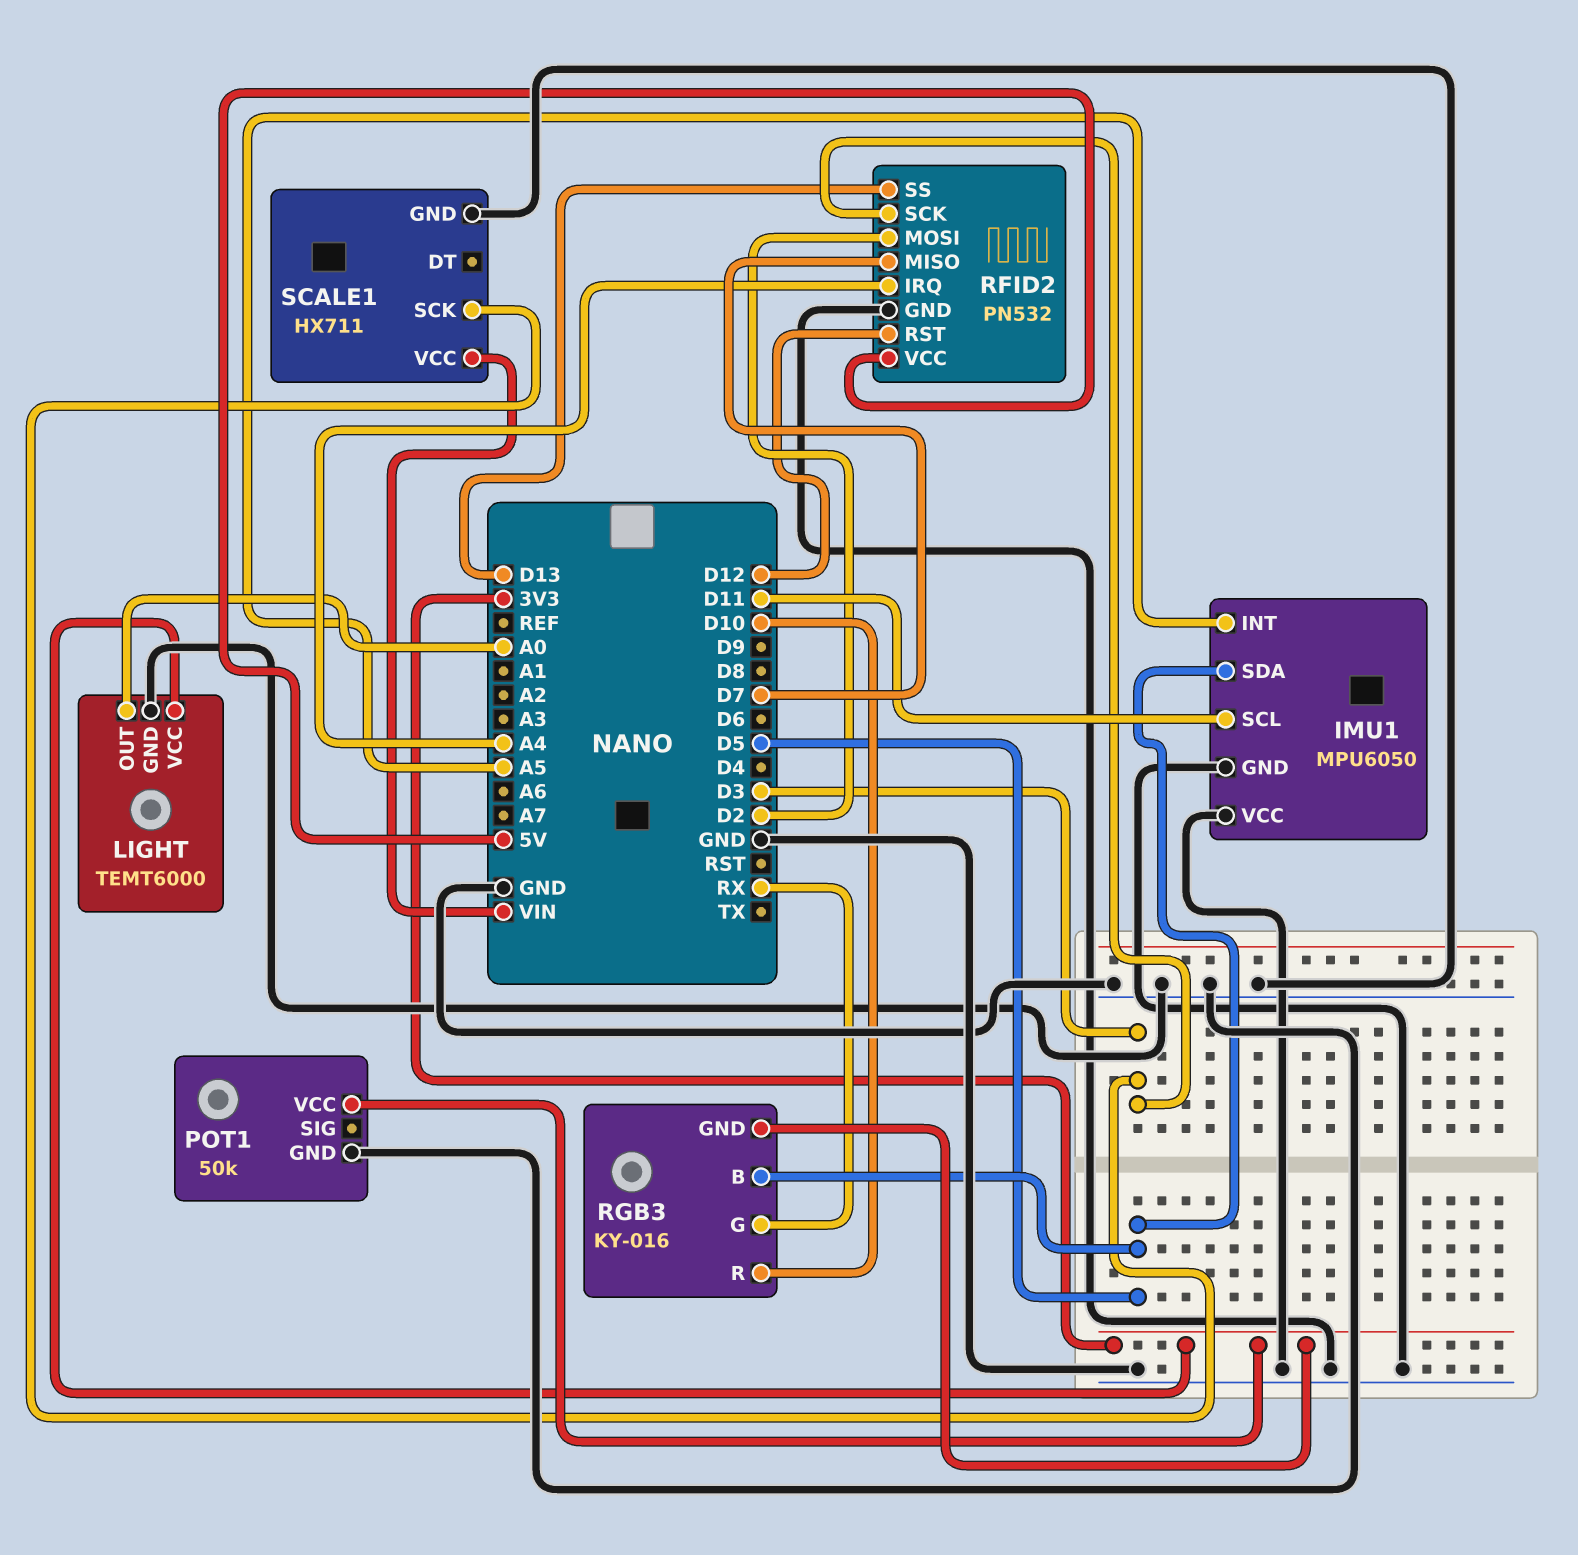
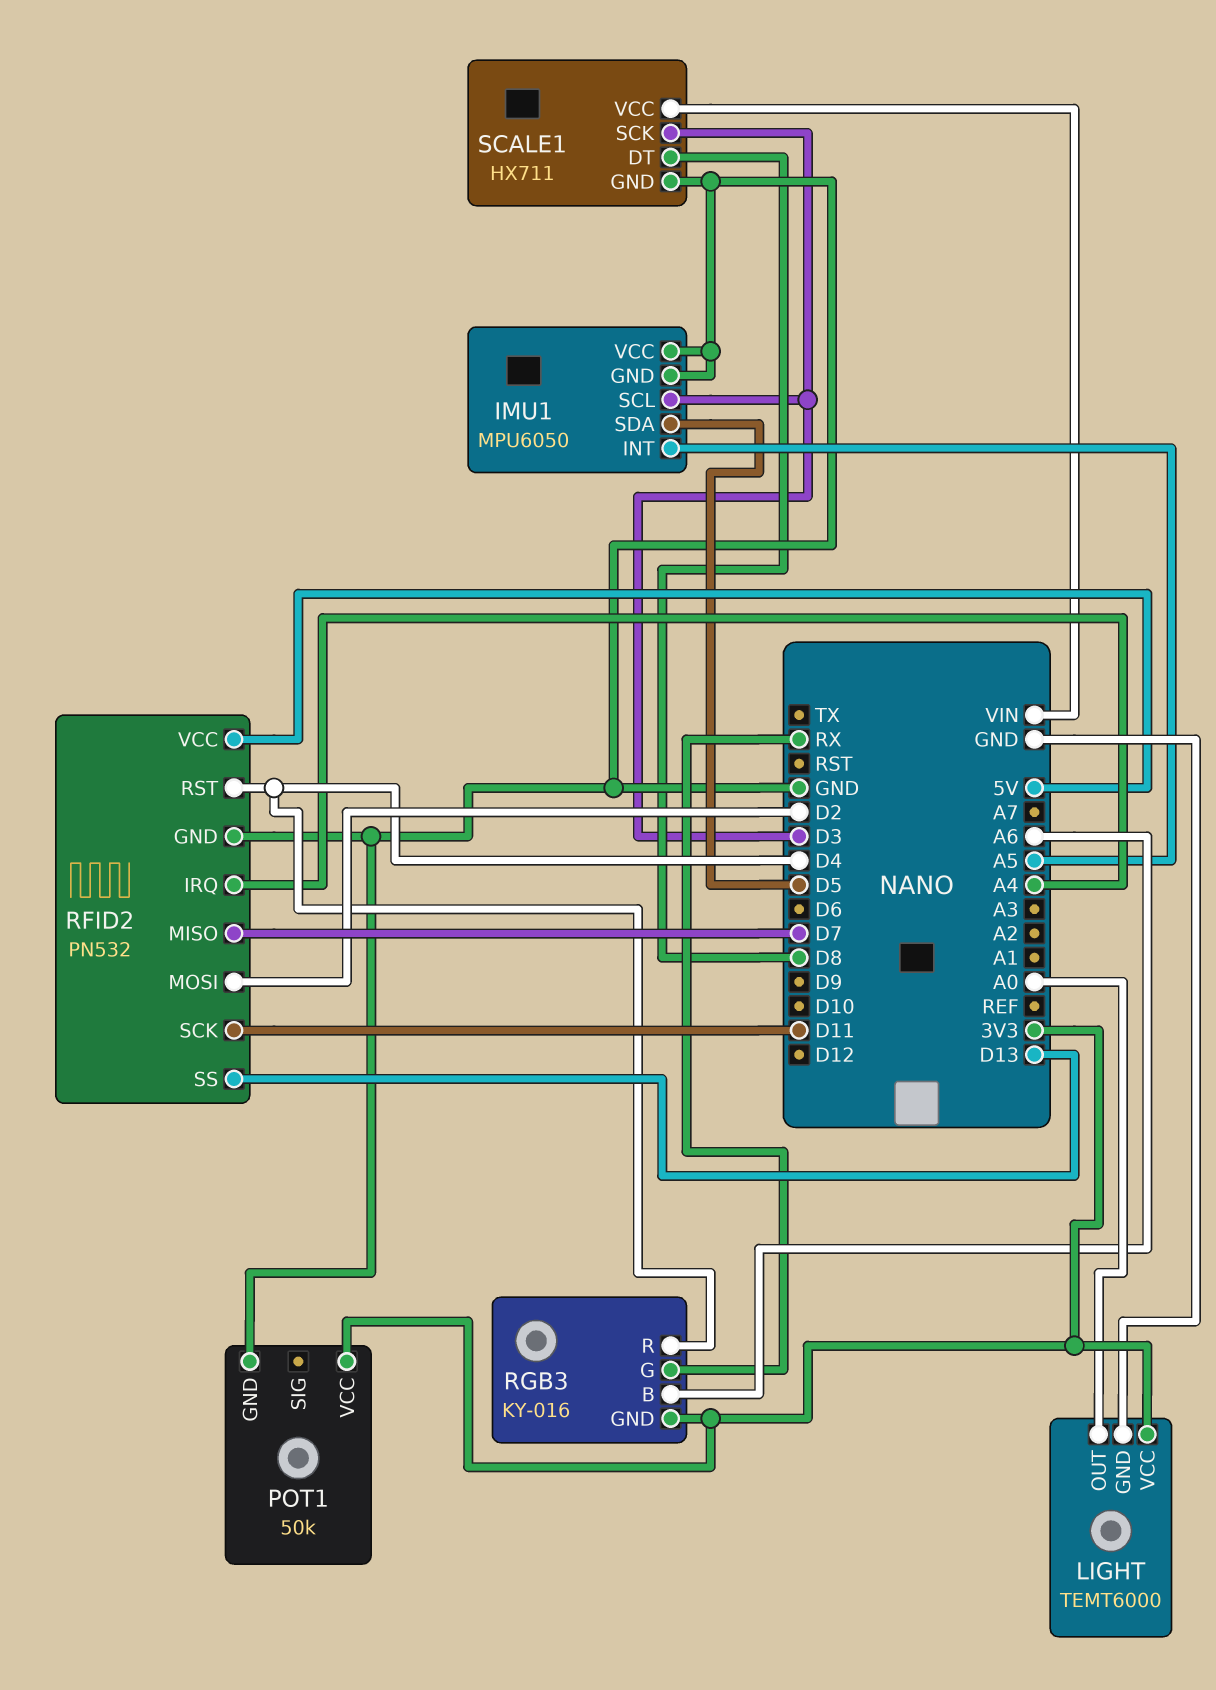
IMU1 pin SCL: D11 -> D3
RFID2 pin RST: D12 -> D4
RFID2 pin SCK: D3 -> D11
RGB3 pin B: D5 -> A6
RGB3 pin R: D10 -> D4
SCALE1 pin DT: none -> D8

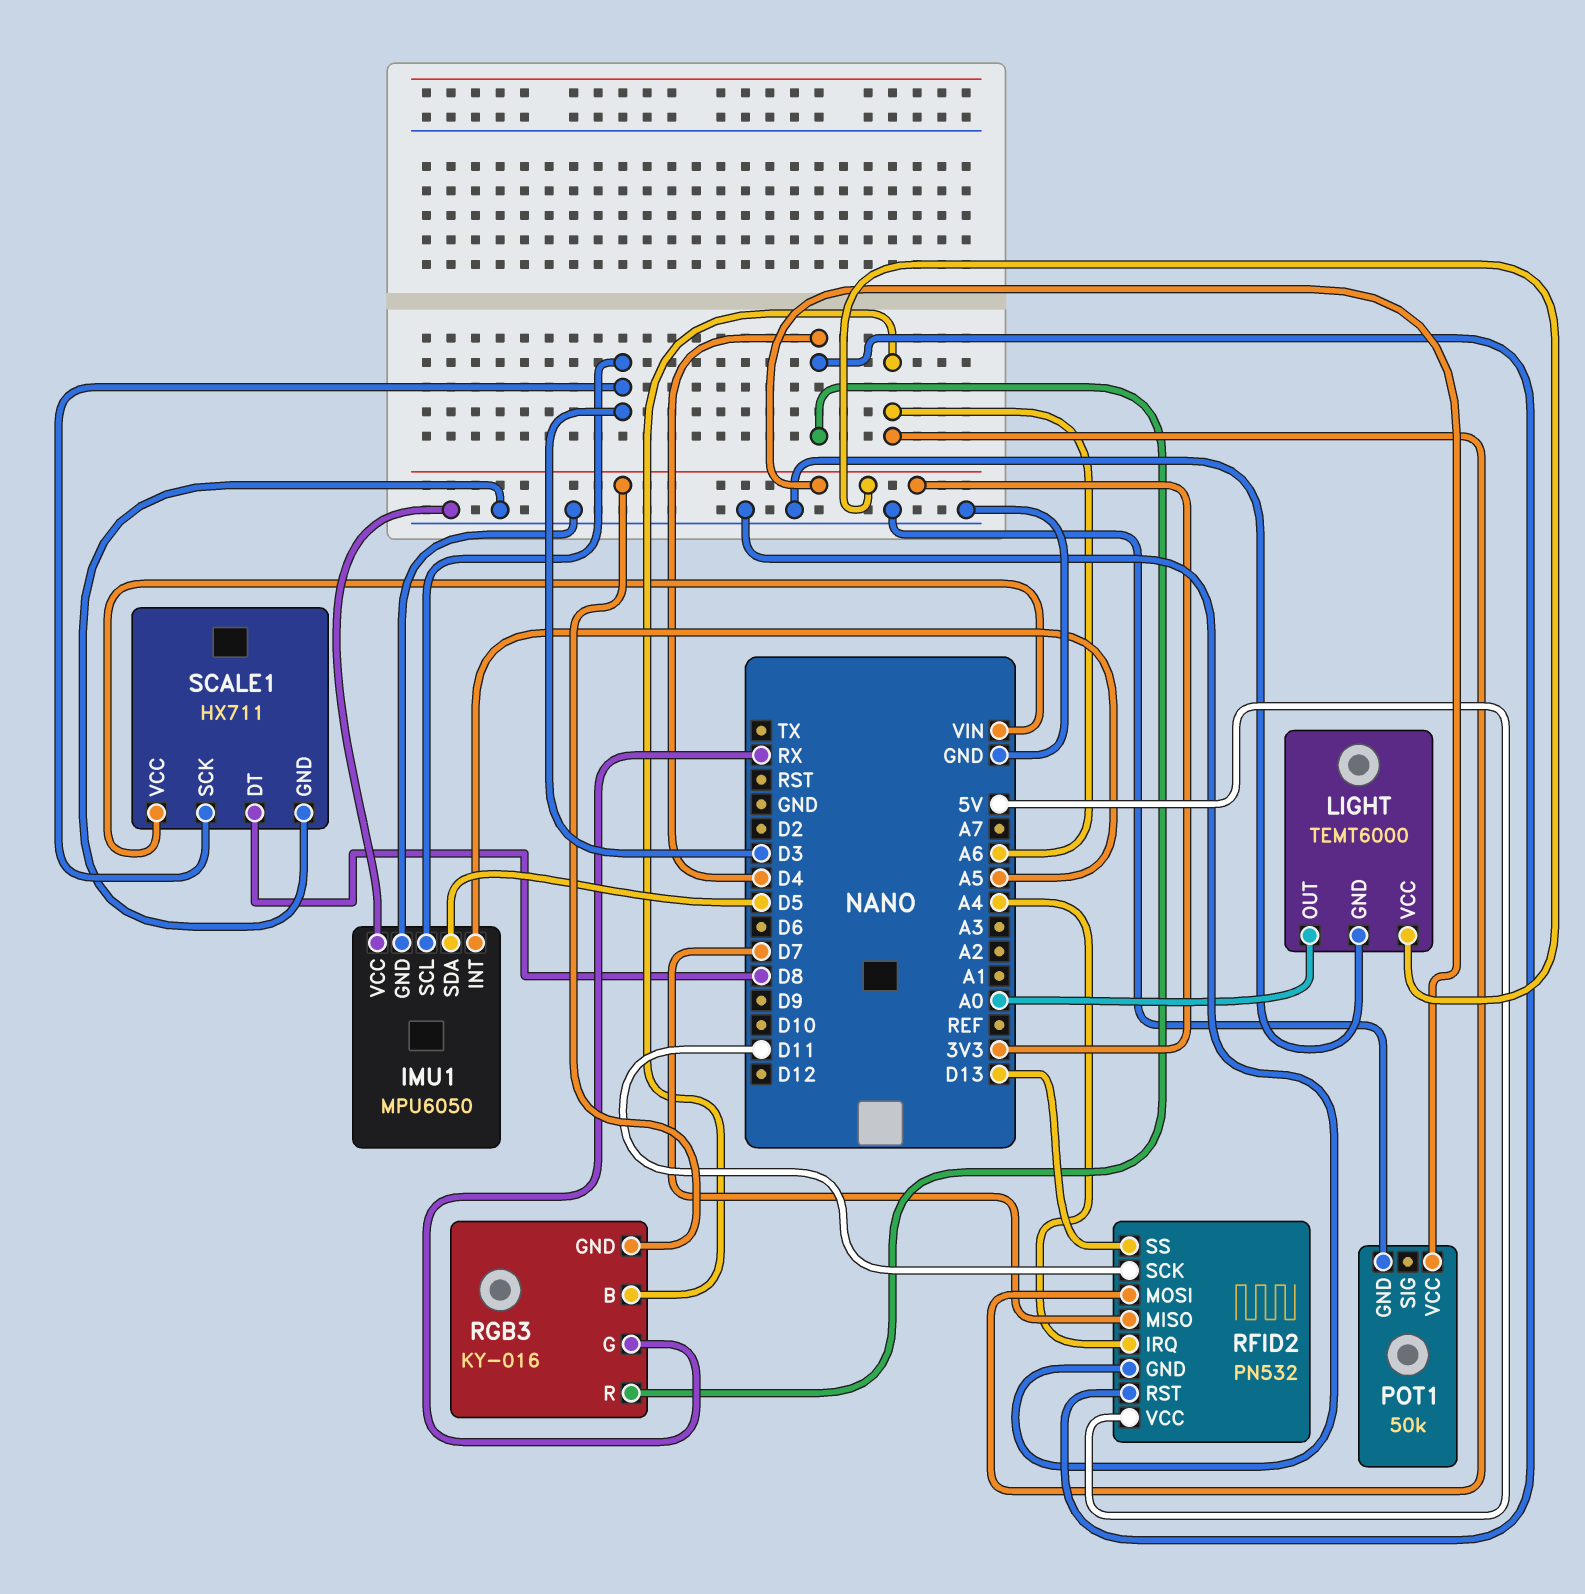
RFID2 pin MOSI: D2 -> A6

